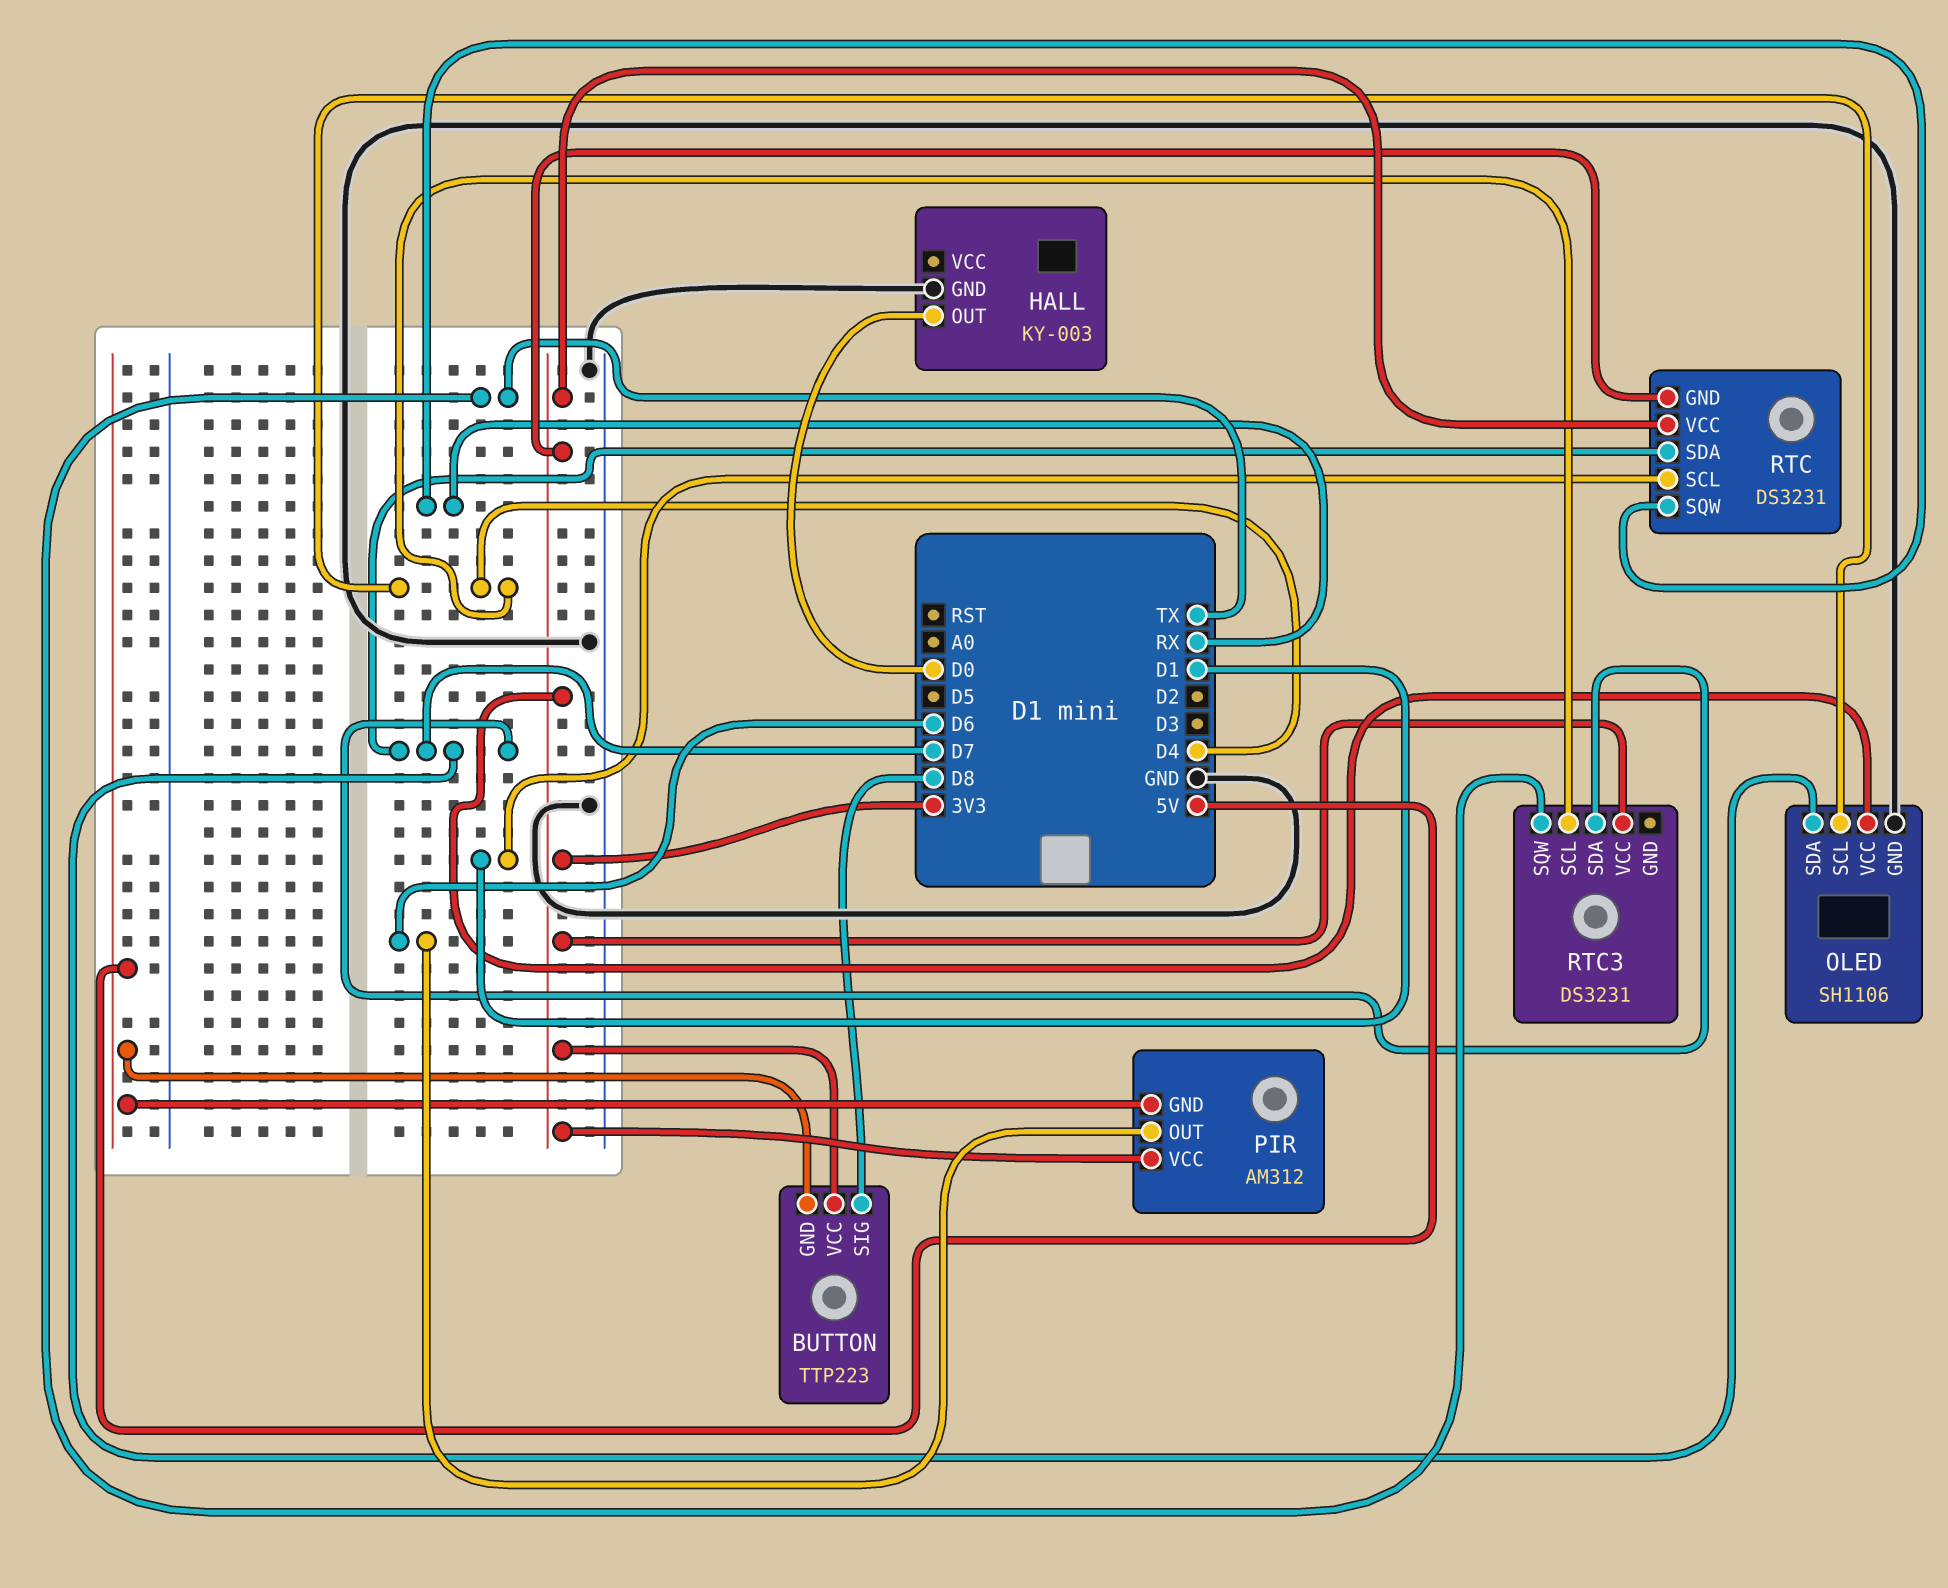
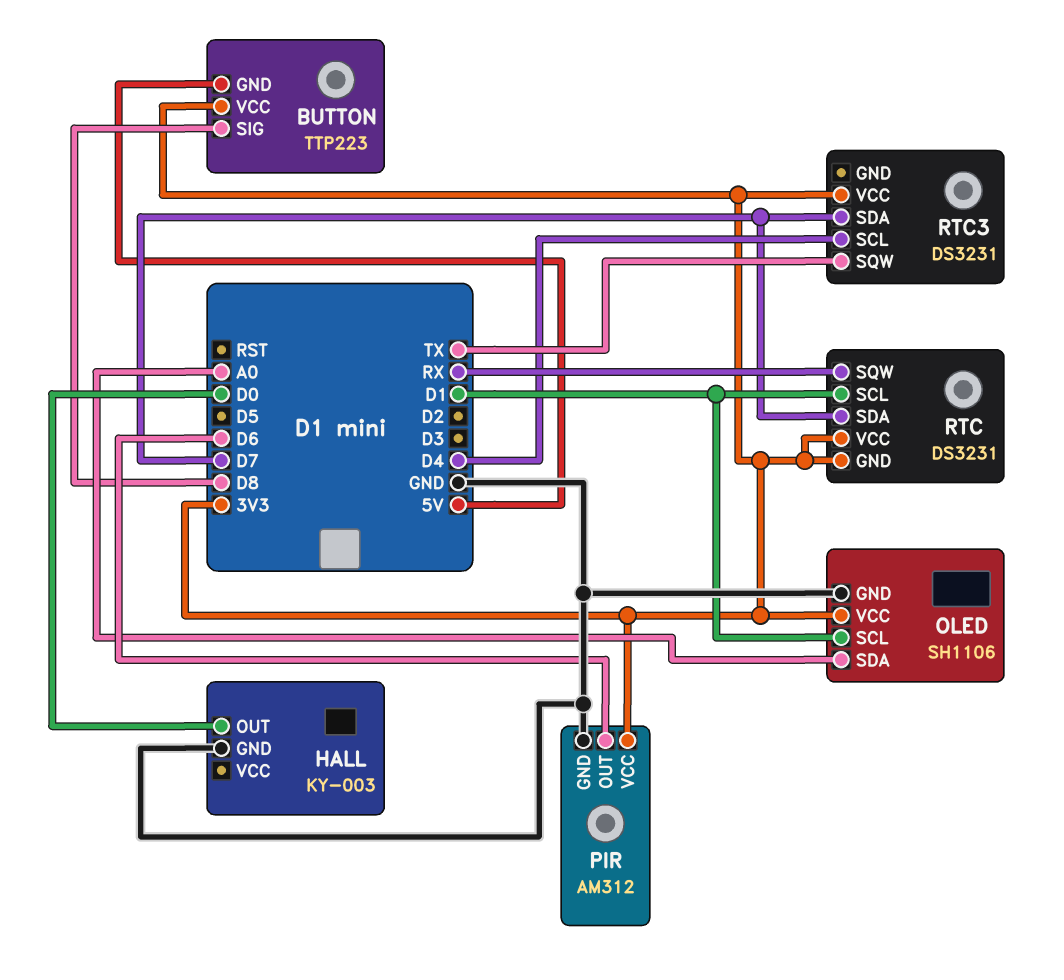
OLED pin SCL: D4 -> D1
OLED pin SDA: D7 -> A0
PIR pin GND: 5V -> GND

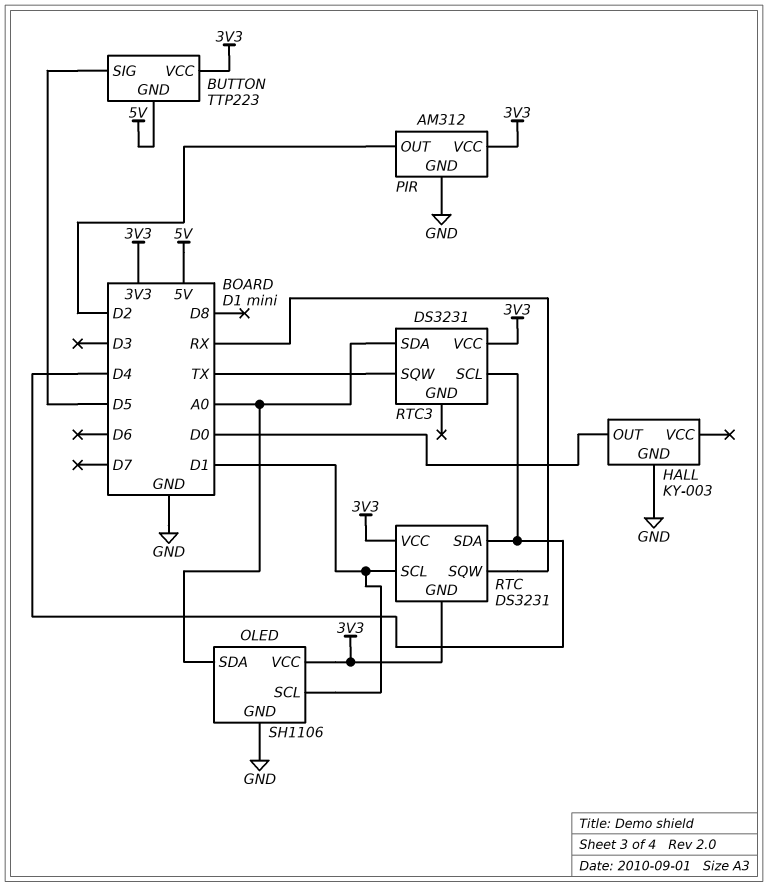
BUTTON pin SIG: D8 -> D5
PIR pin OUT: D6 -> D2
RTC pin SDA: D7 -> D4
RTC3 pin SDA: D7 -> A0

